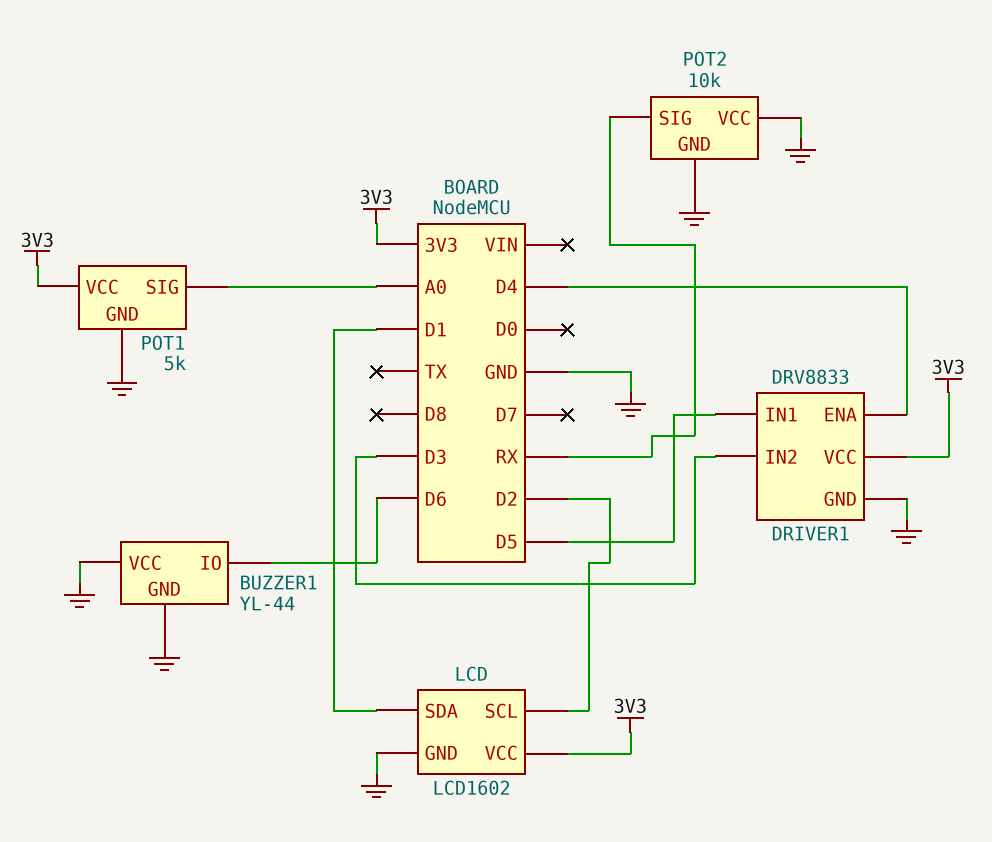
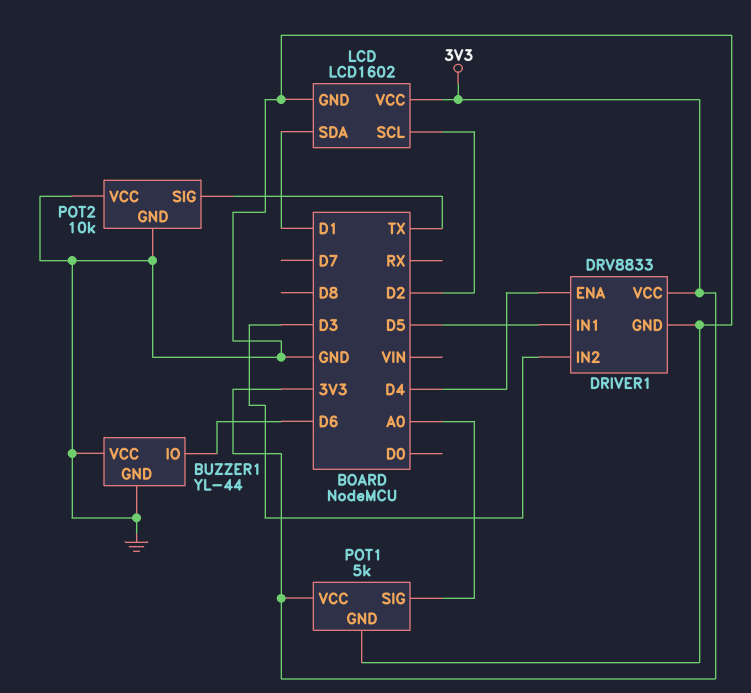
POT2 pin SIG: RX -> TX

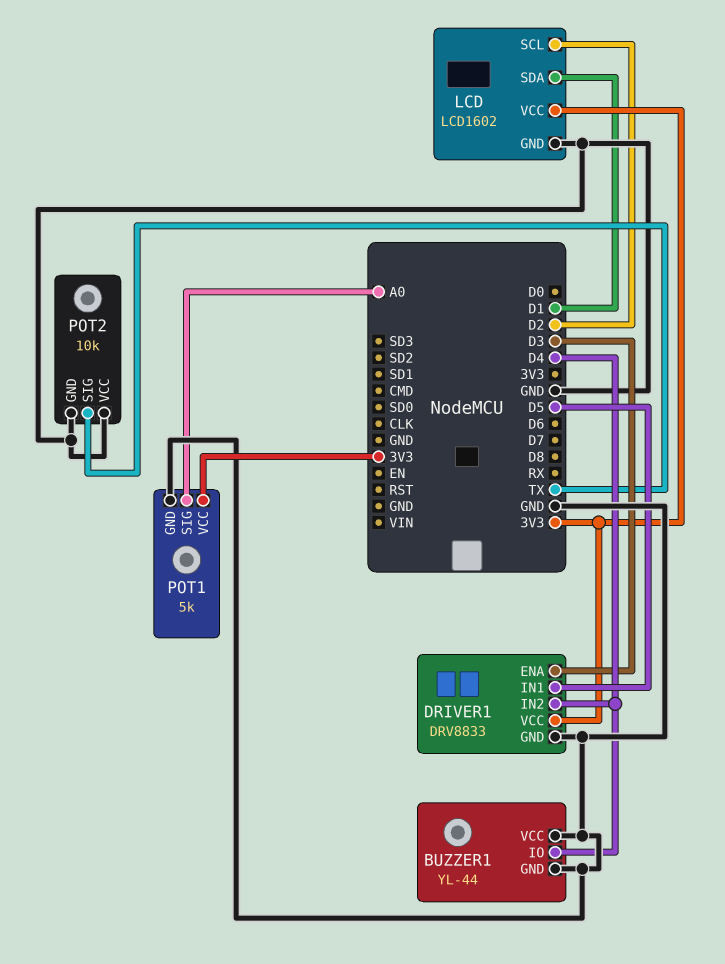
BUZZER1 pin IO: D6 -> D4
DRIVER1 pin ENA: D4 -> D3
DRIVER1 pin IN2: D3 -> D4

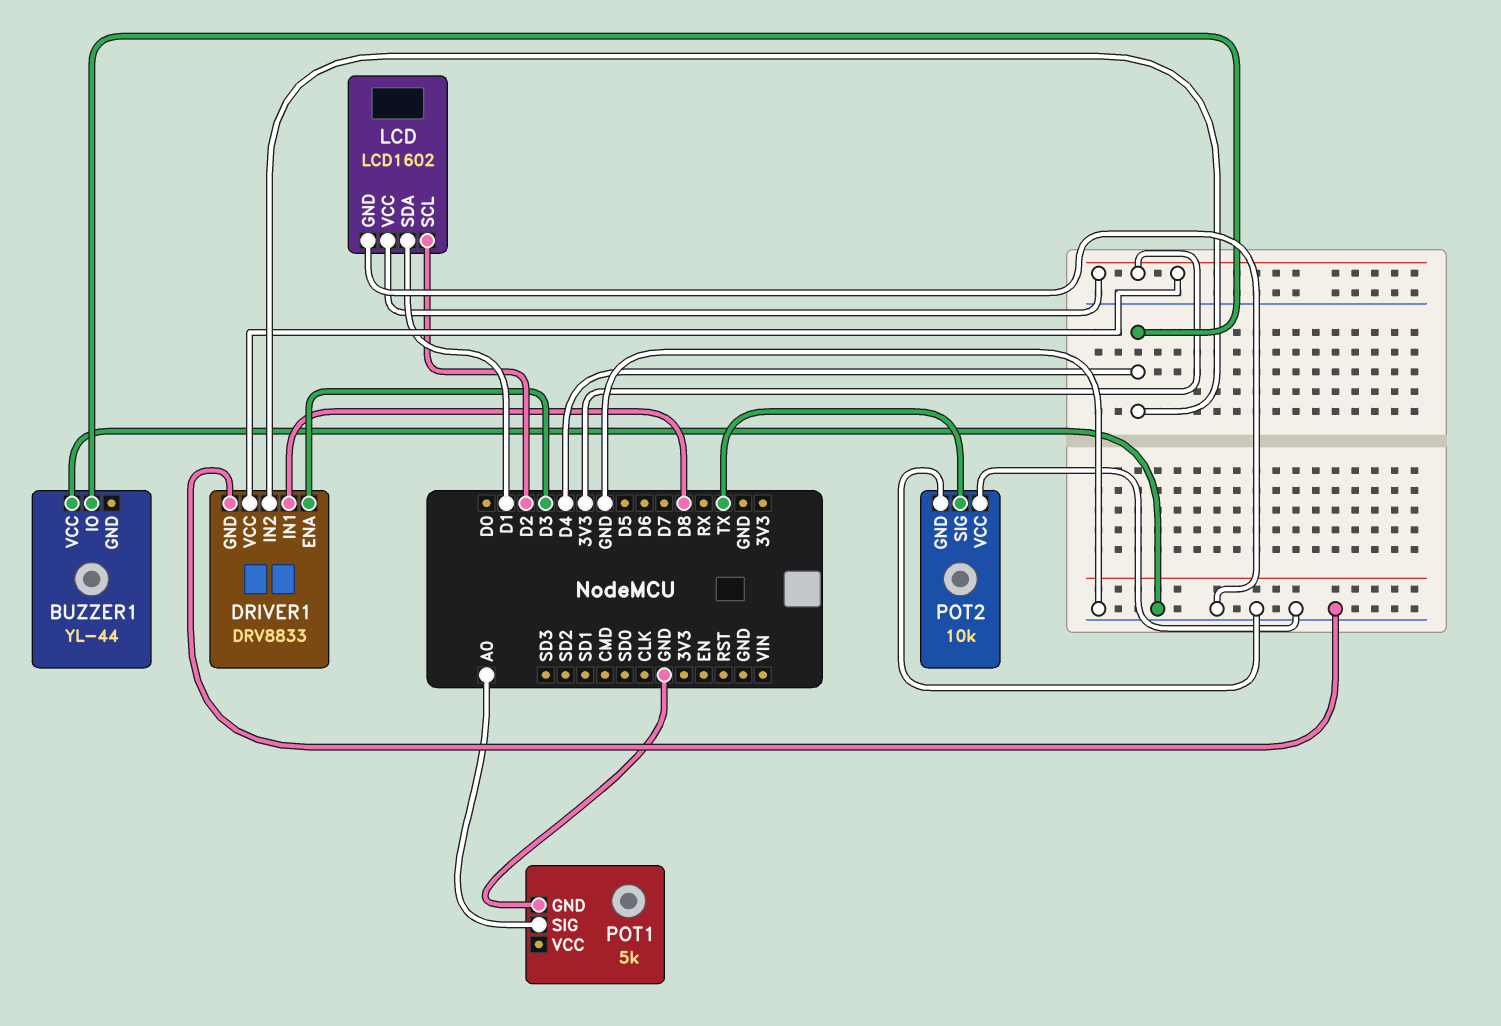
BUZZER1 pin GND: GND -> none
DRIVER1 pin IN1: D5 -> D8
POT1 pin VCC: 3V3 -> none

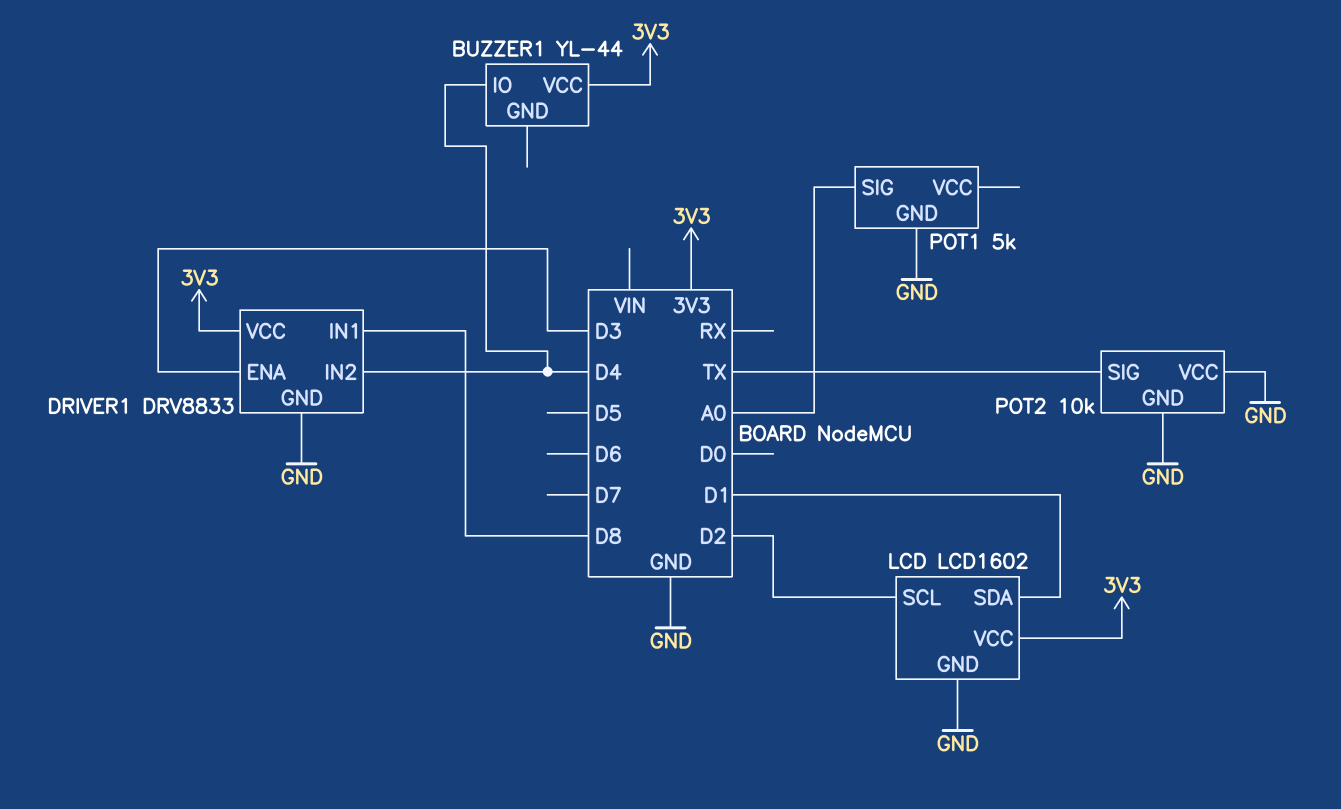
BUZZER1 pin VCC: GND -> 3V3

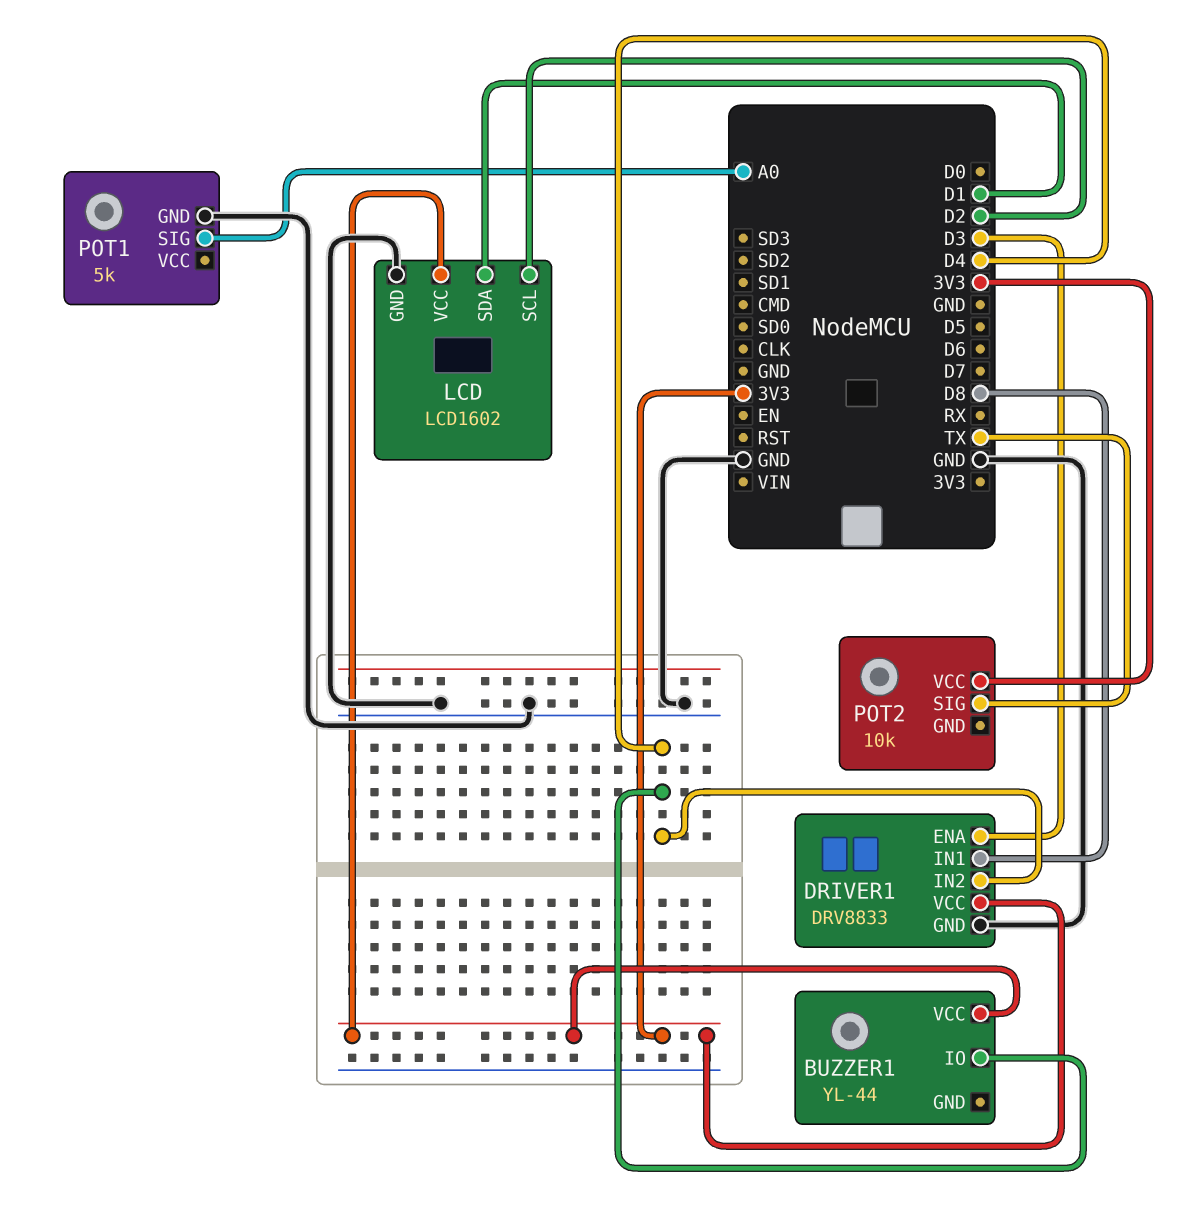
POT2 pin GND: GND -> none
POT2 pin VCC: GND -> 3V3

